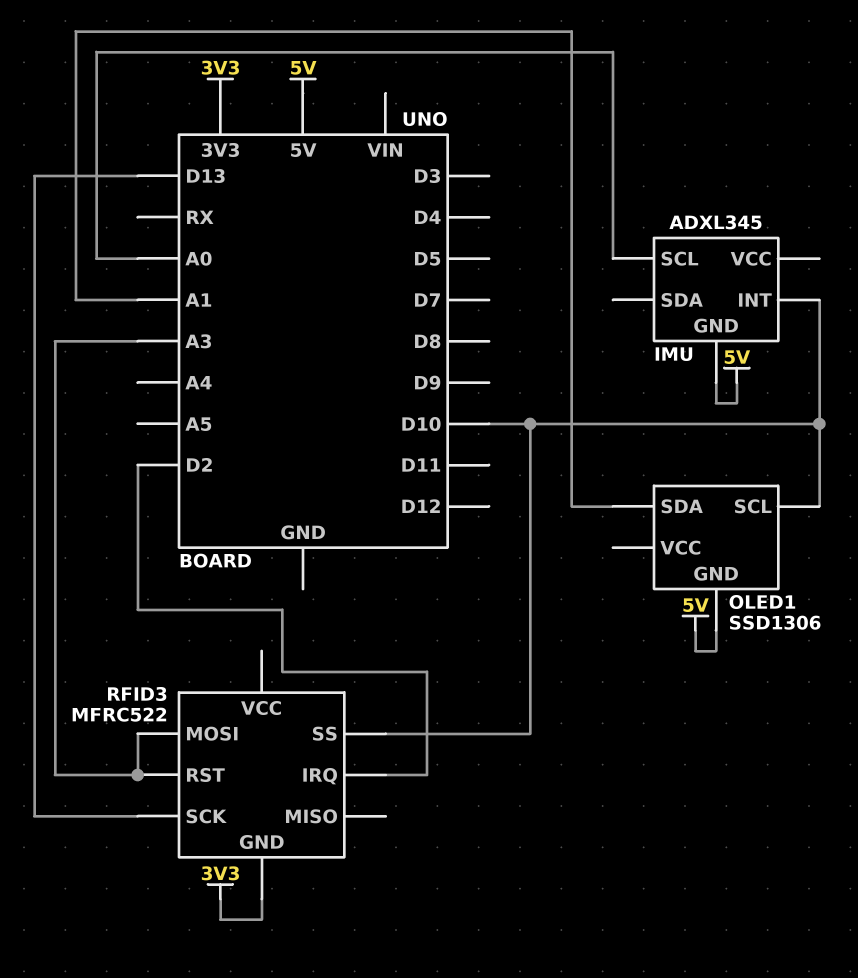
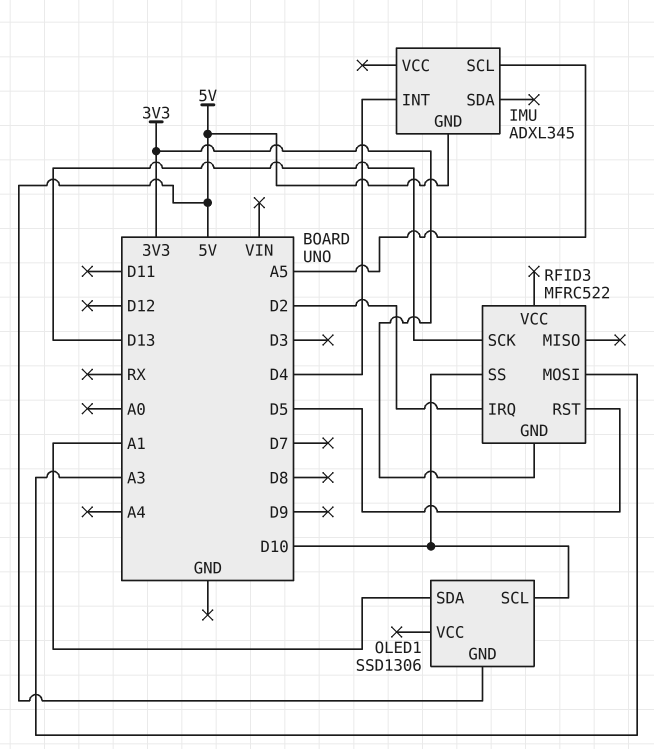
IMU pin INT: D10 -> D4
IMU pin SCL: A0 -> A5
RFID3 pin RST: A3 -> D5

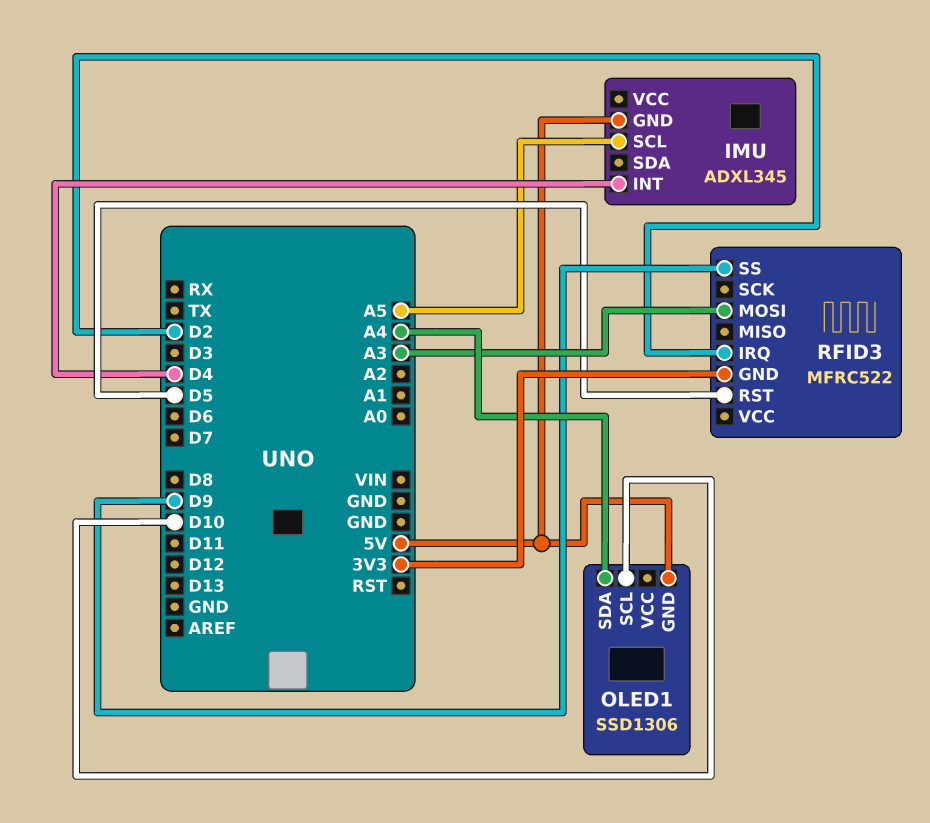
OLED1 pin SDA: A1 -> A4
RFID3 pin SCK: D13 -> none
RFID3 pin SS: D10 -> D9

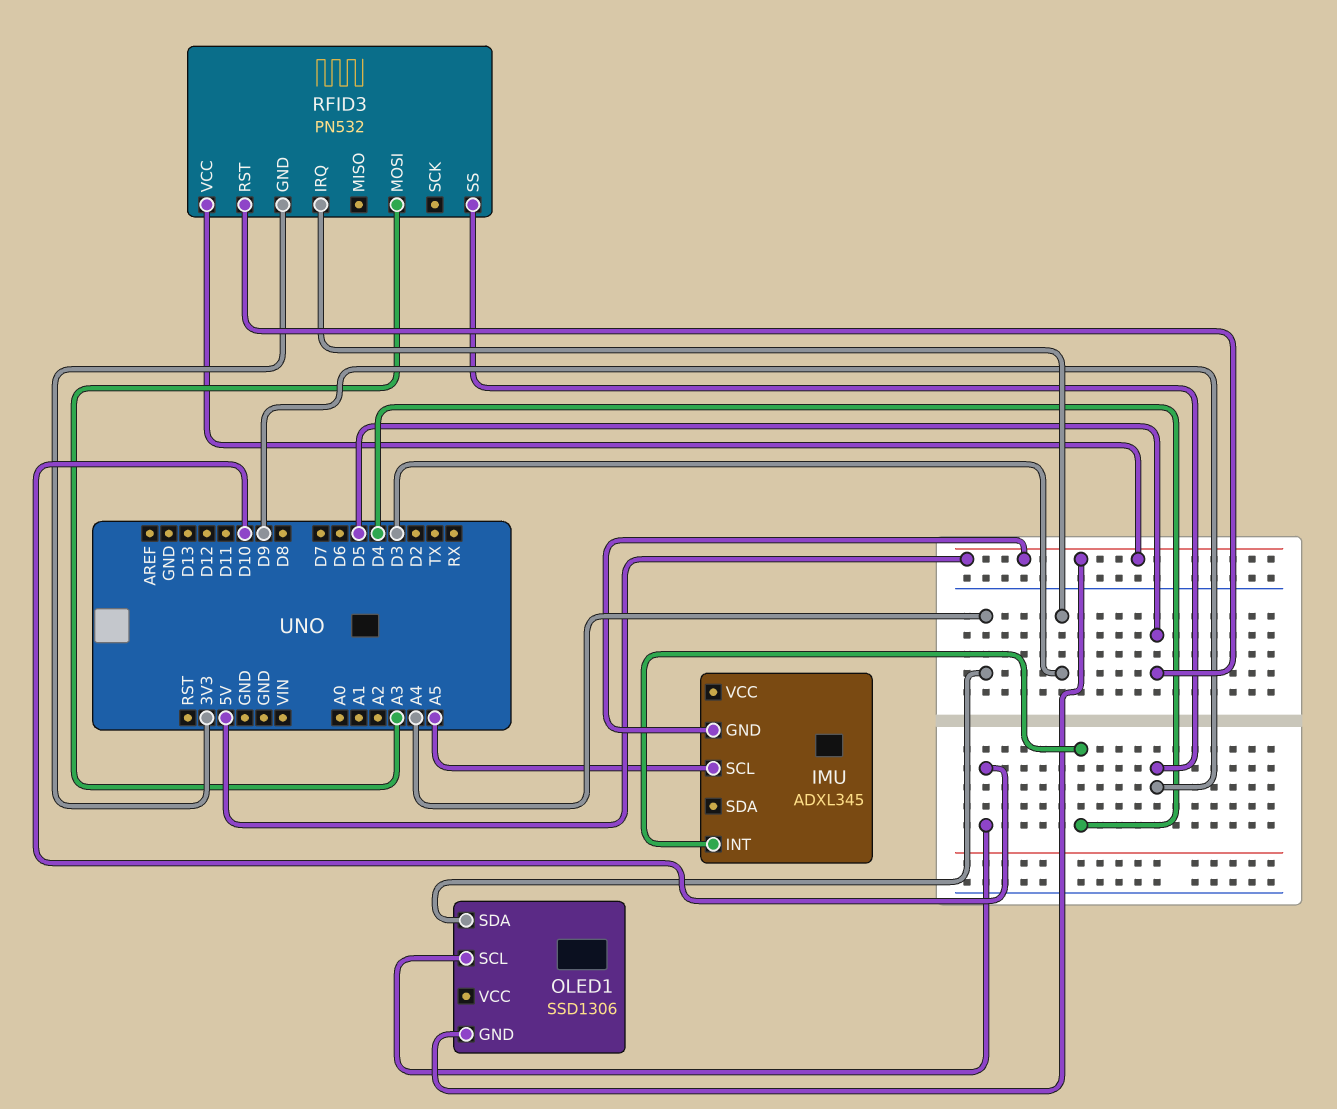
RFID3: MFRC522 -> PN532
RFID3 pin IRQ: D2 -> D3
RFID3 pin VCC: none -> 5V

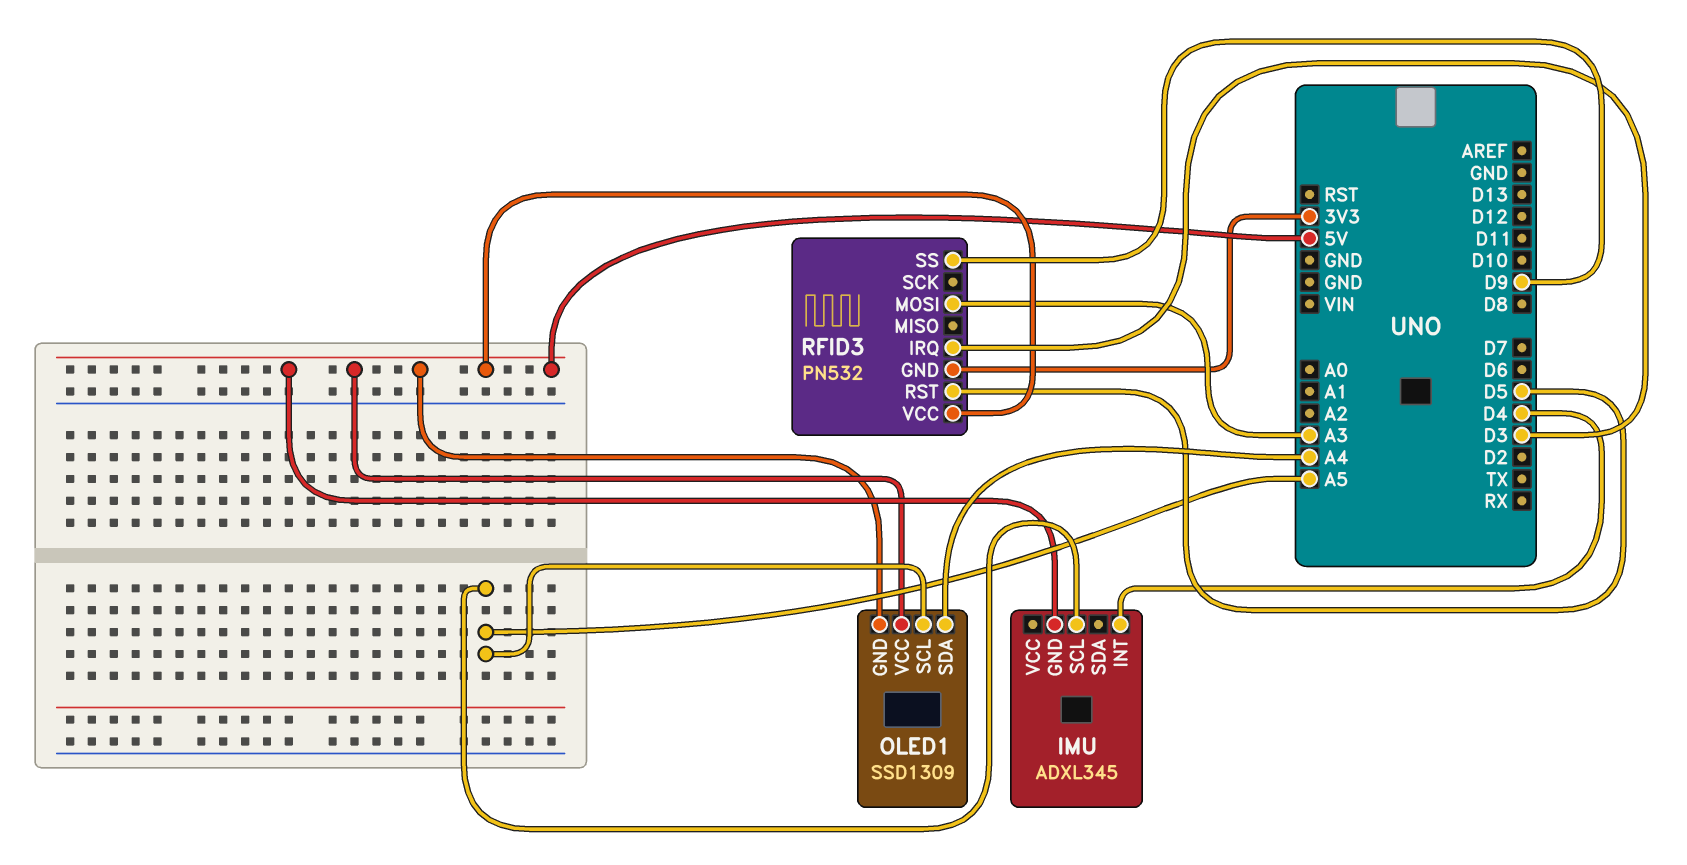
OLED1: SSD1306 -> SSD1309
OLED1 pin SCL: D10 -> A5
OLED1 pin VCC: none -> 5V

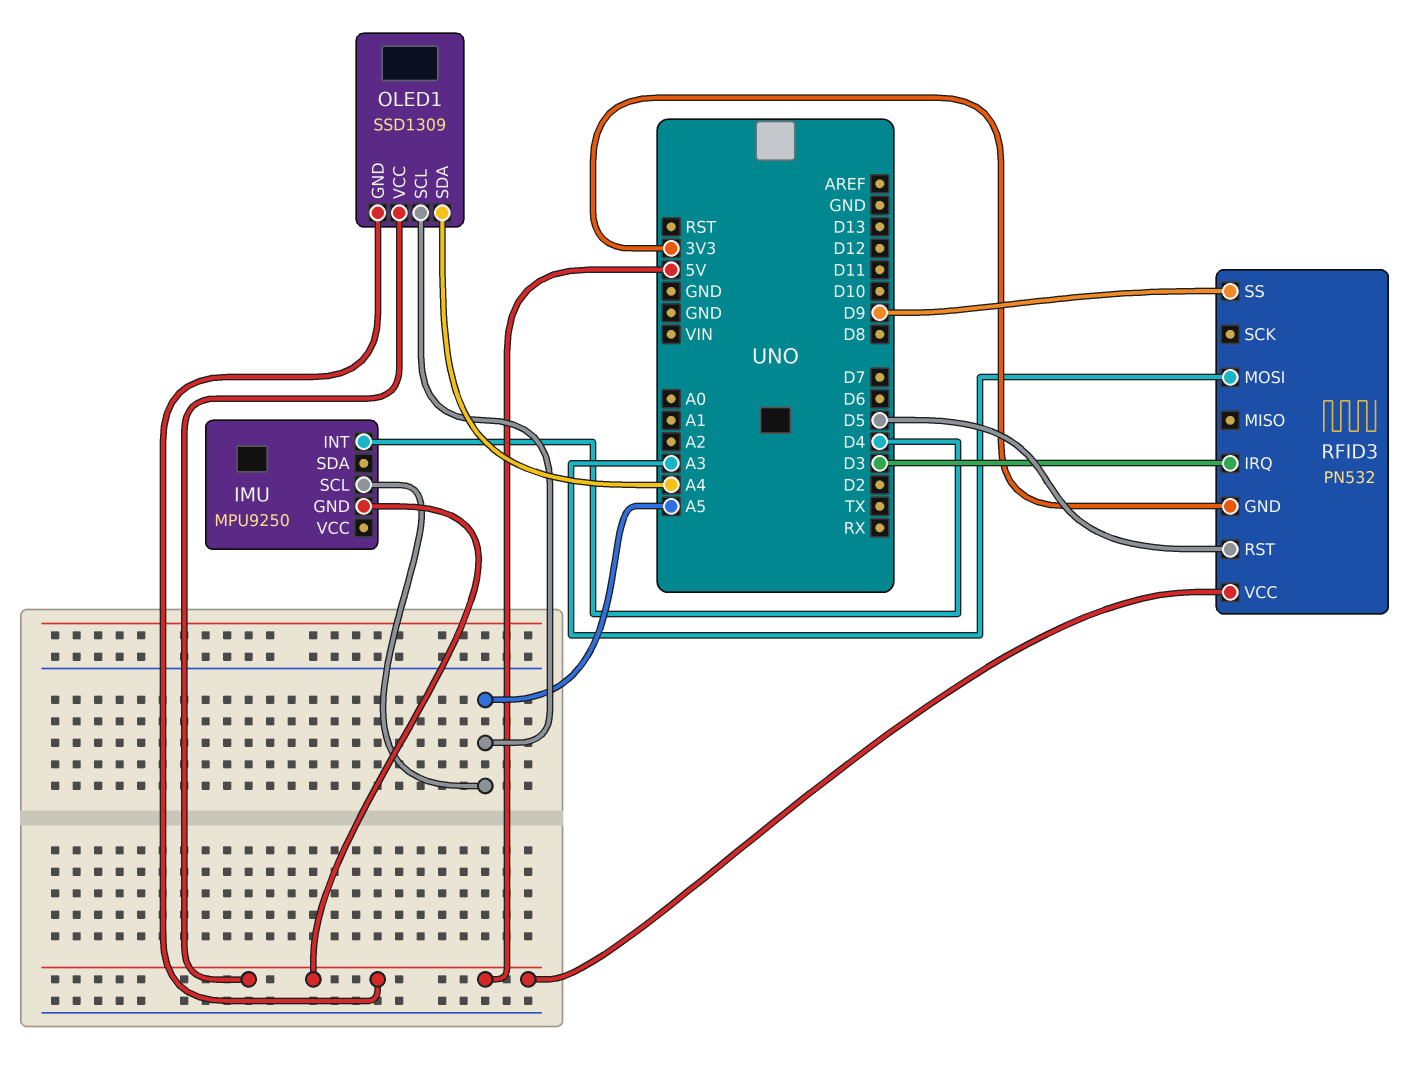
IMU: ADXL345 -> MPU9250

